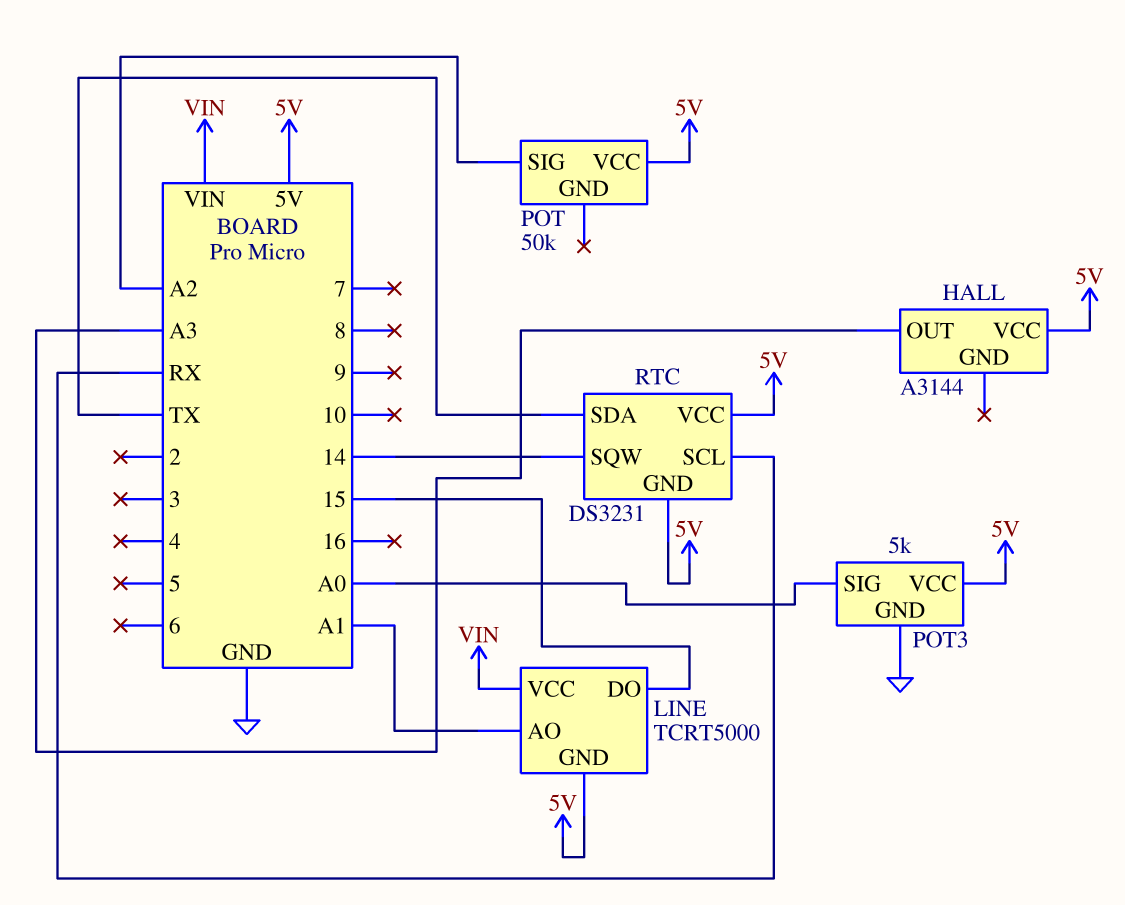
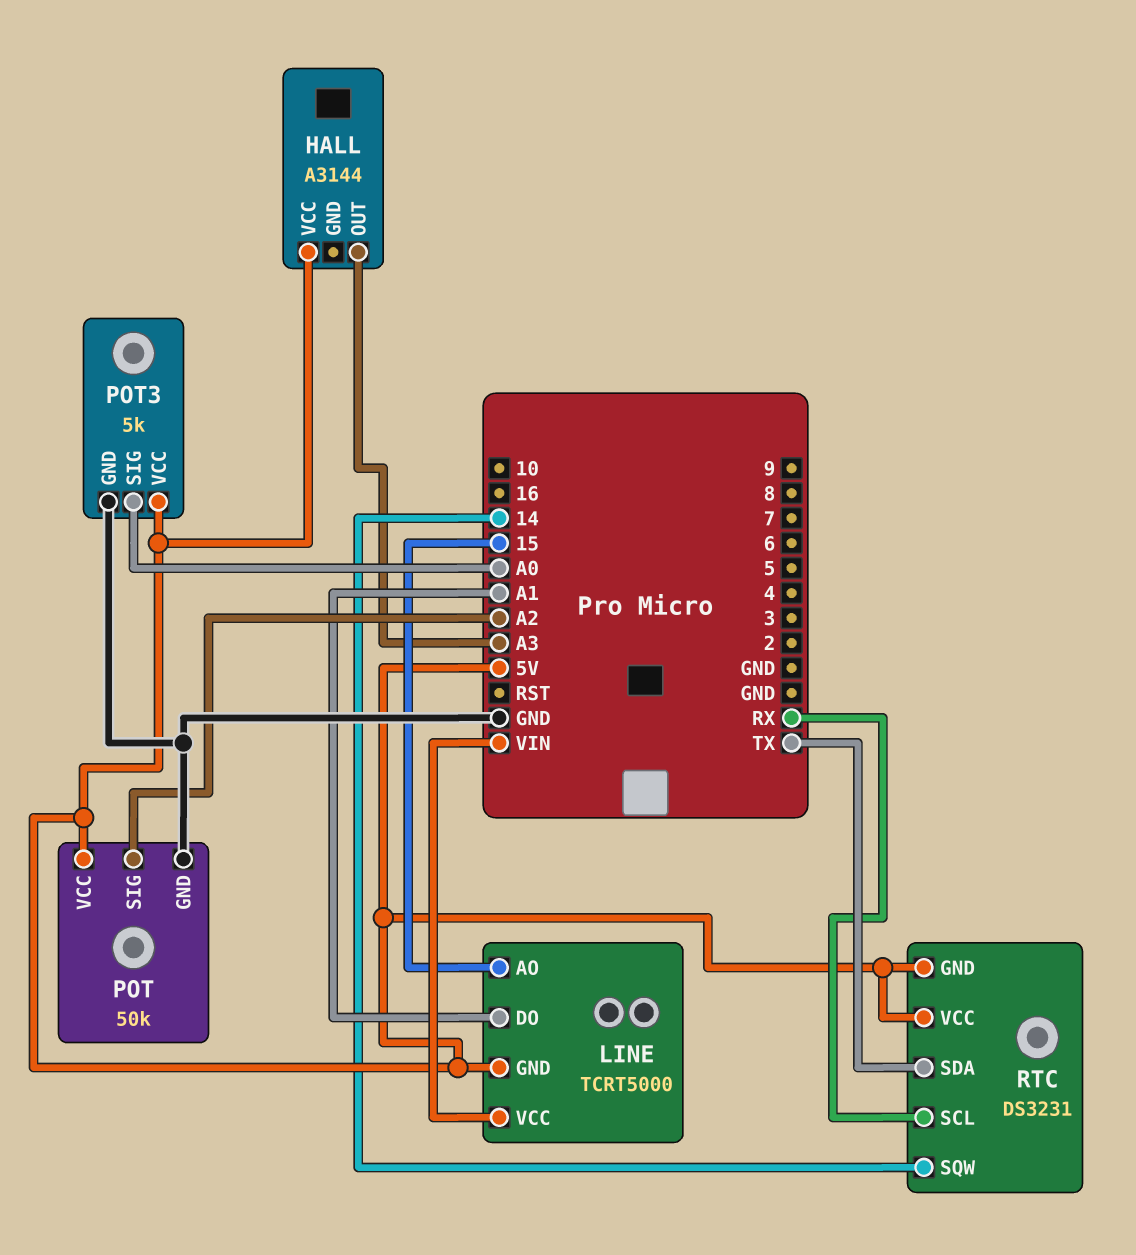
LINE pin AO: A1 -> 15
LINE pin DO: 15 -> A1
POT pin GND: none -> GND

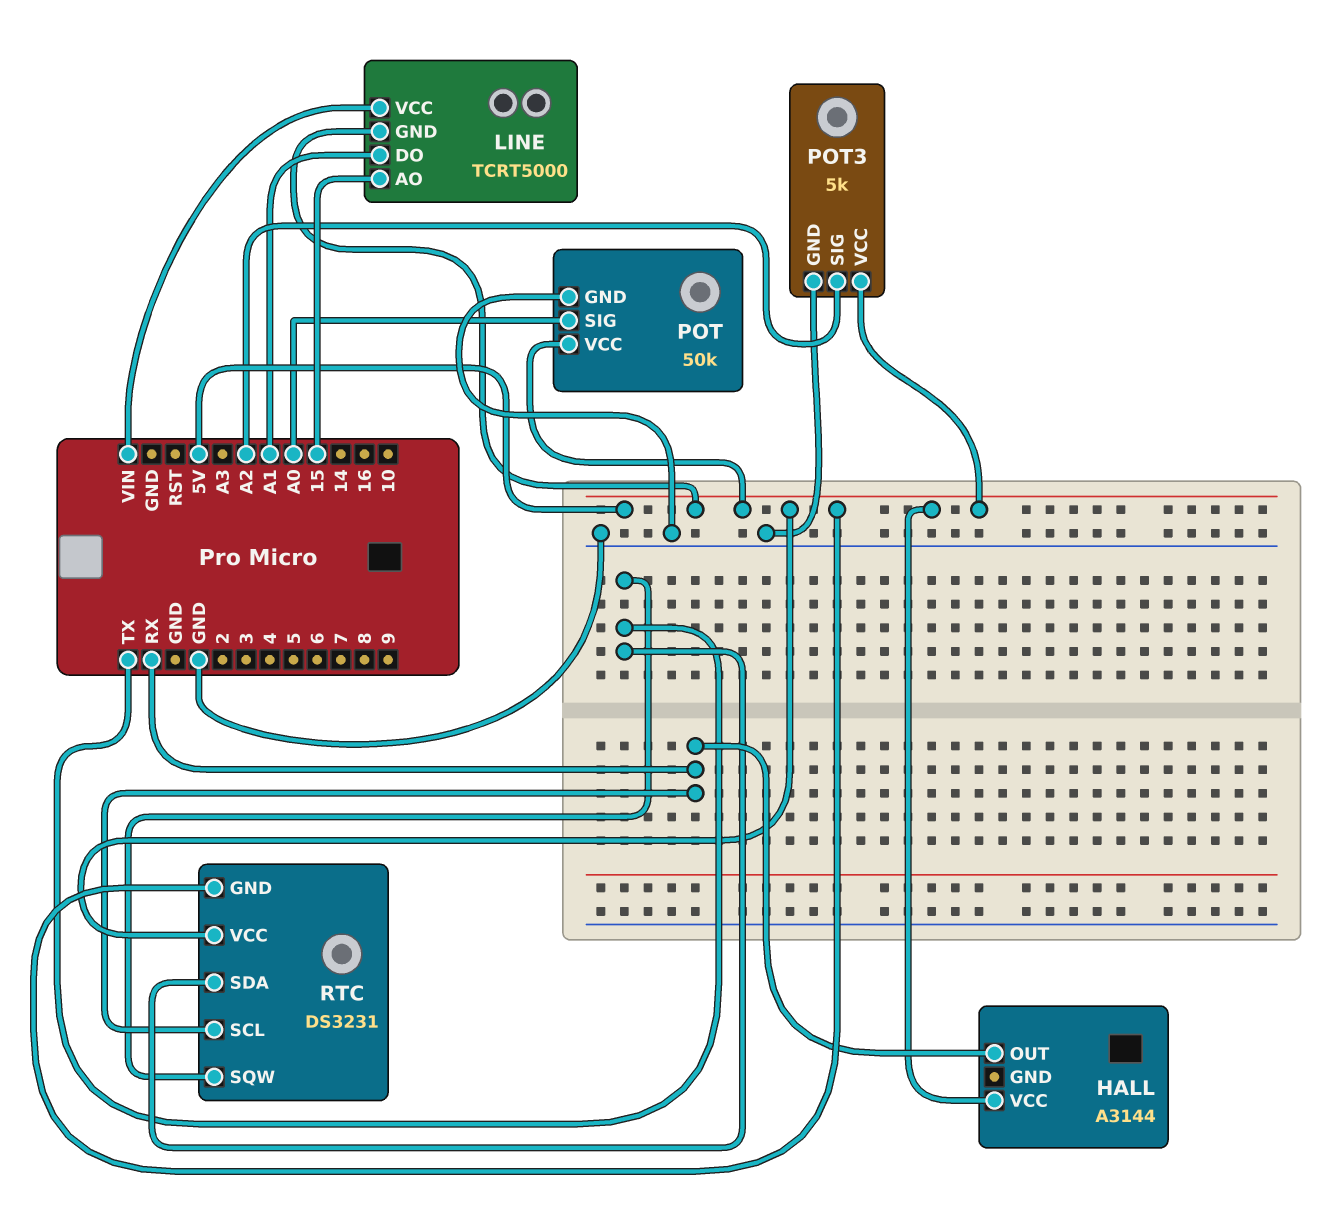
HALL pin OUT: A3 -> RX
POT pin SIG: A2 -> A0
POT3 pin SIG: A0 -> A2
RTC pin SQW: 14 -> TX

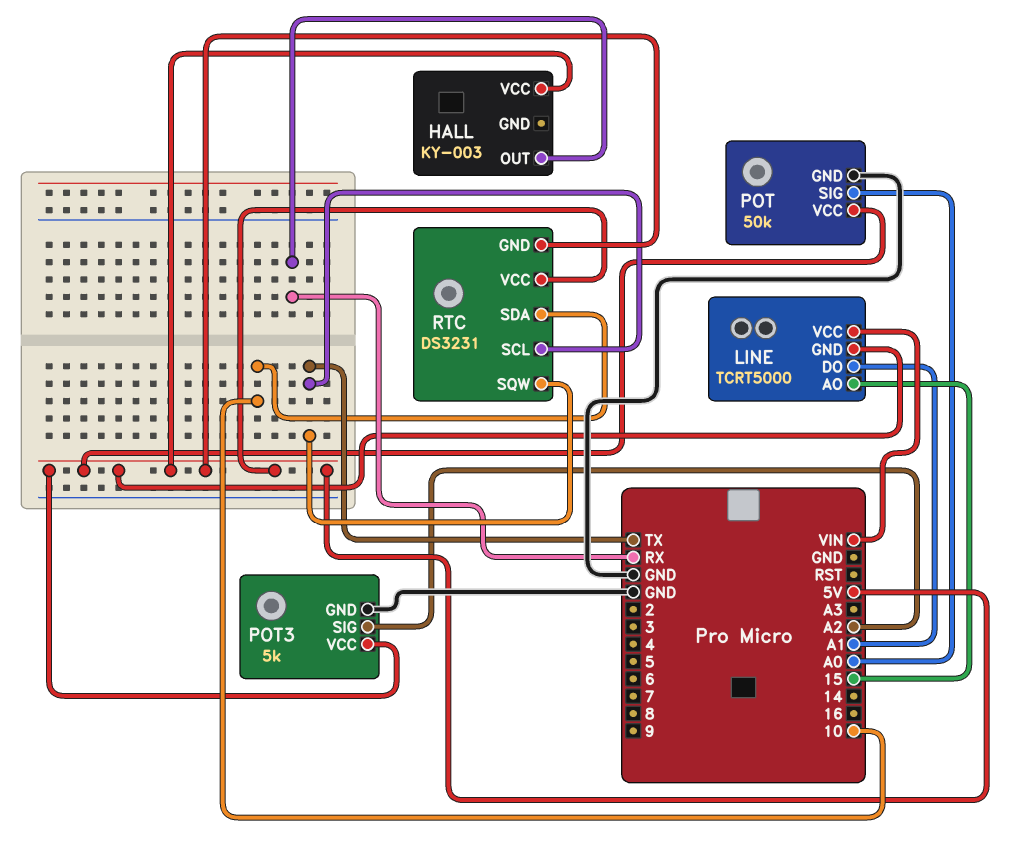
HALL: A3144 -> KY-003
RTC pin SCL: RX -> TX
RTC pin SDA: TX -> 10

